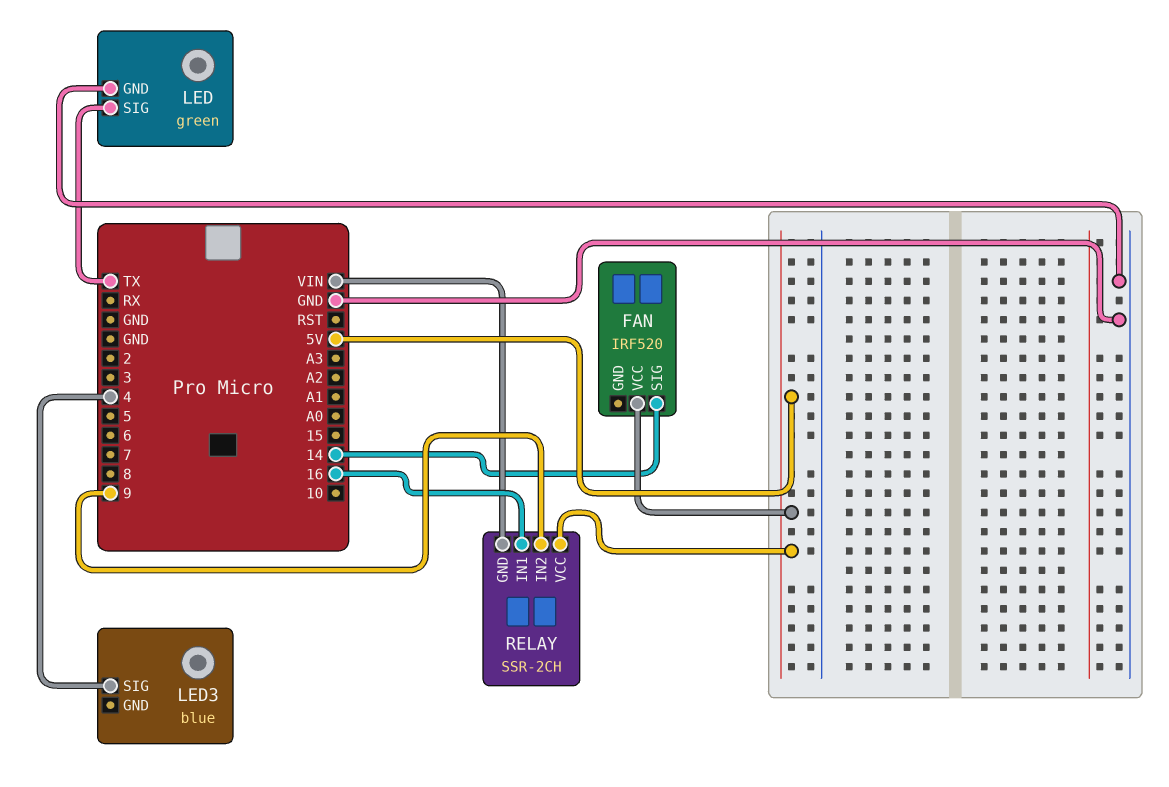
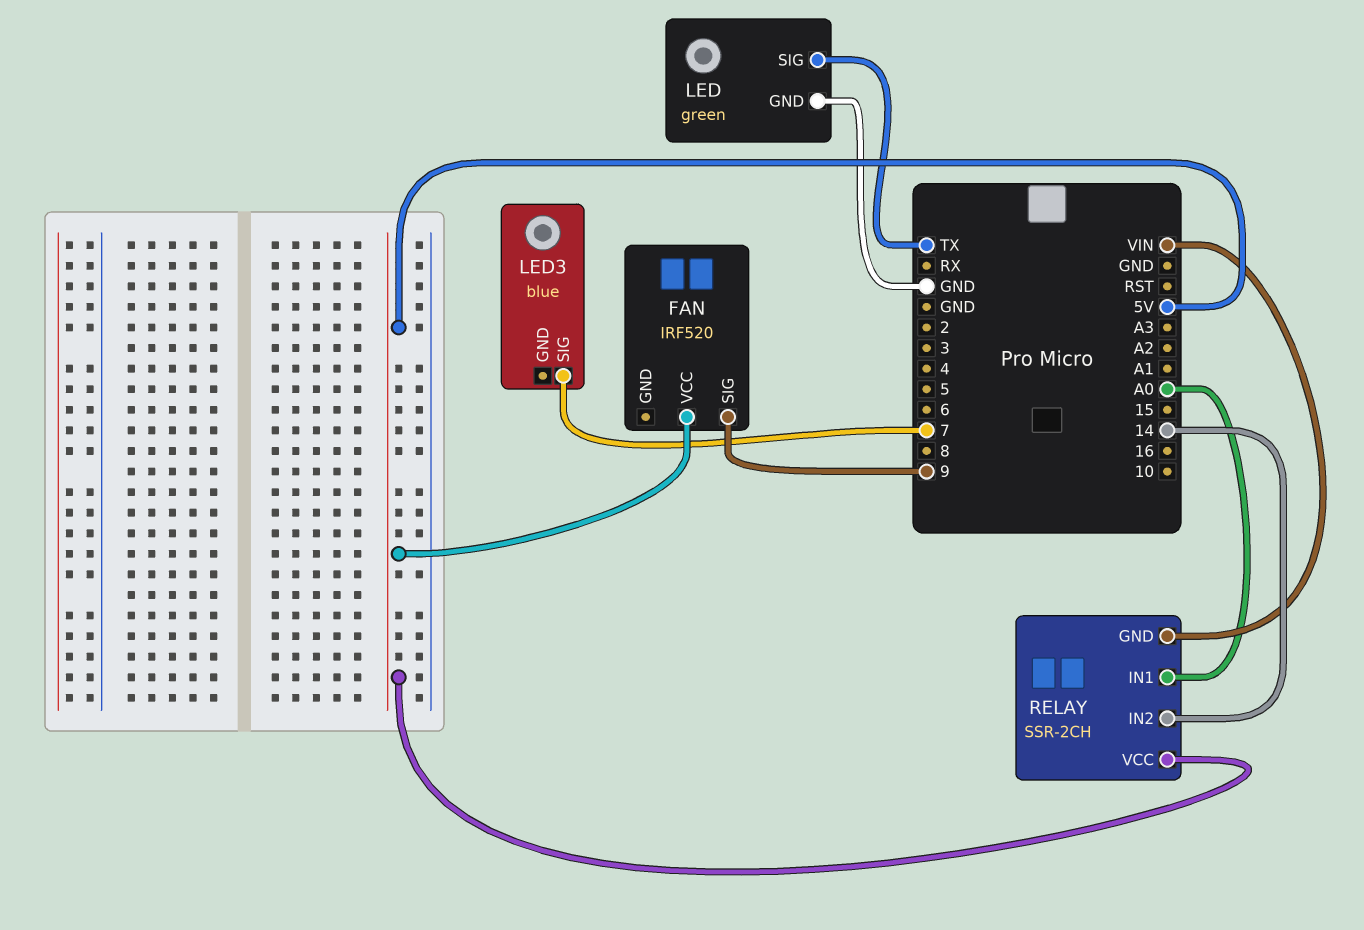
FAN pin SIG: 14 -> 9
LED3 pin SIG: 4 -> 7
RELAY pin IN1: 16 -> A0
RELAY pin IN2: 9 -> 14

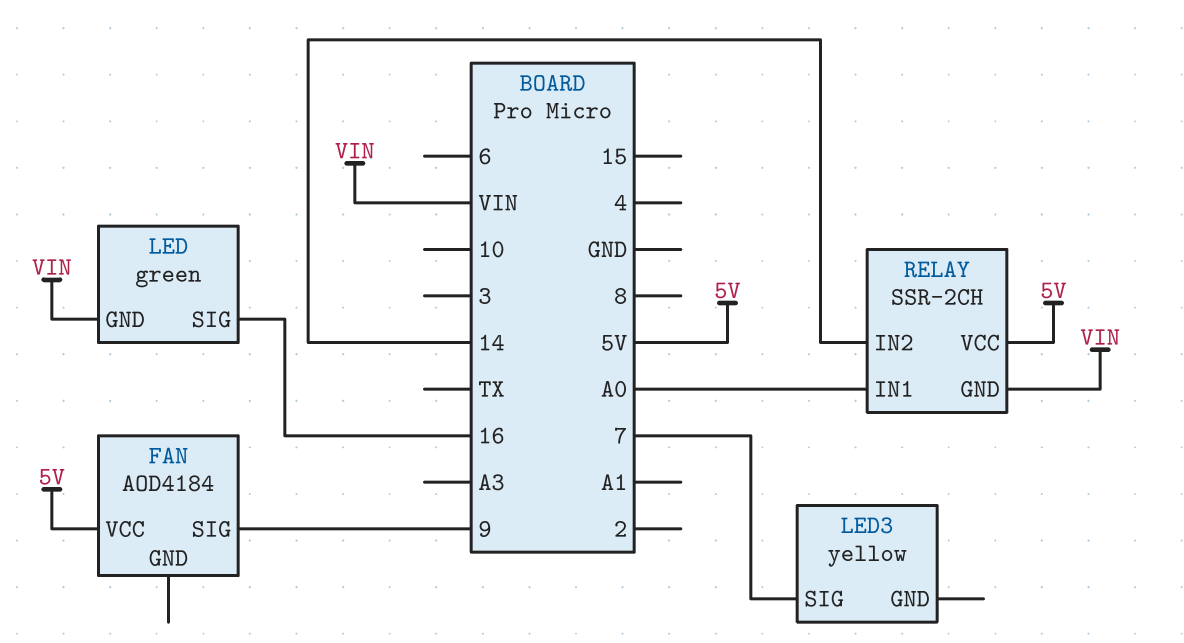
FAN: IRF520 -> AOD4184
LED pin GND: GND -> VIN
LED pin SIG: TX -> 16
LED3: blue -> yellow

